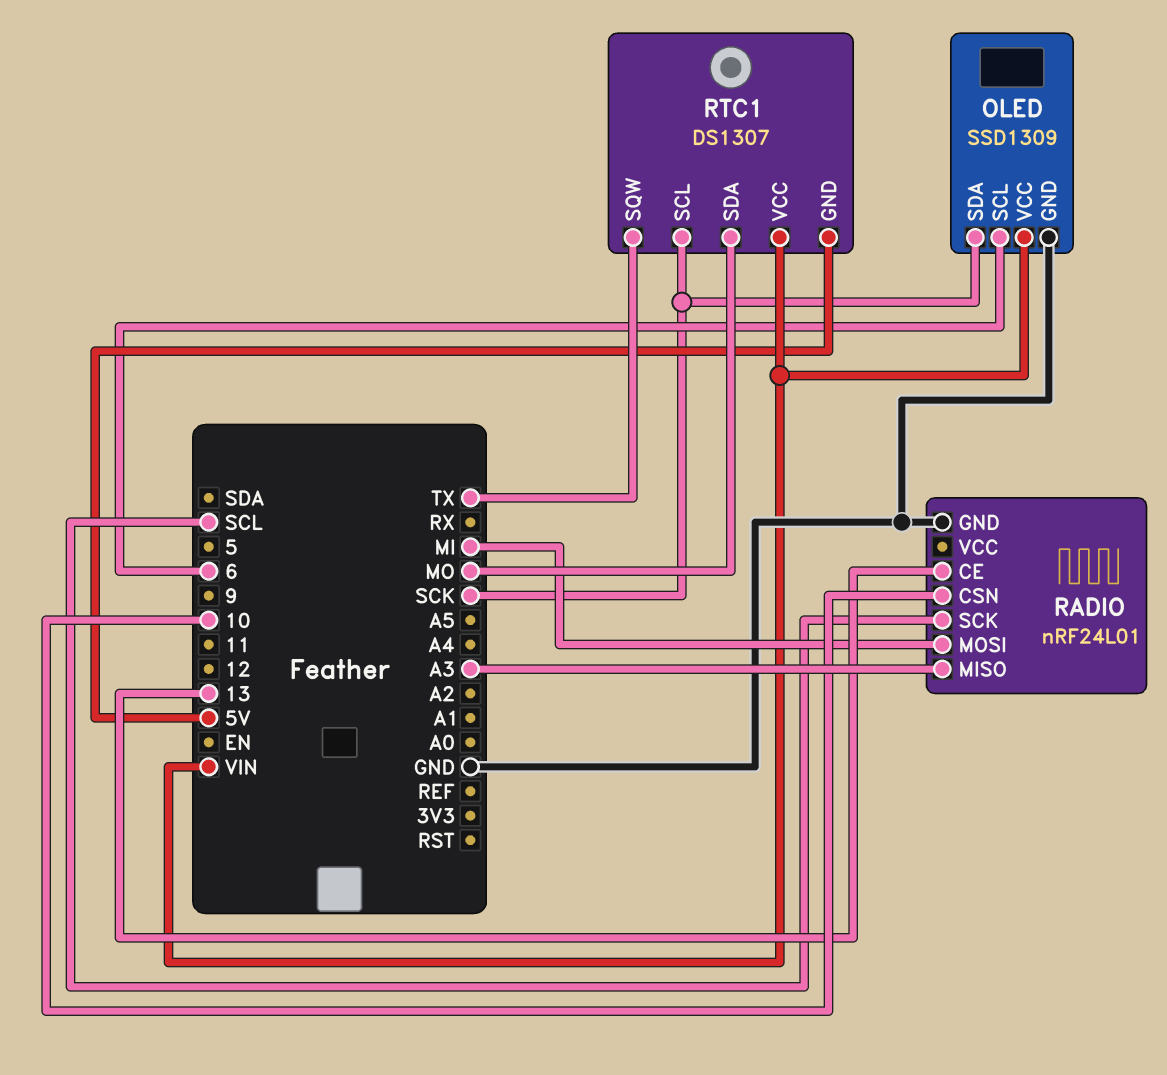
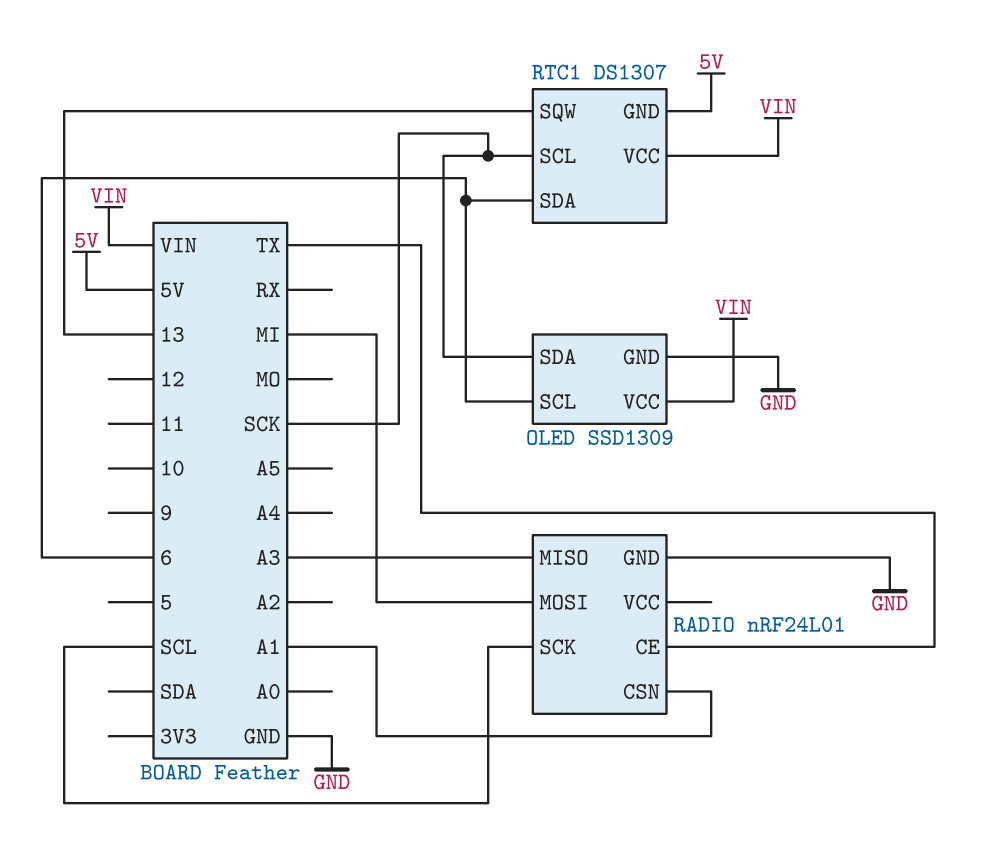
RADIO pin CE: 13 -> TX
RADIO pin CSN: 10 -> A1
RTC1 pin SDA: MO -> 6
RTC1 pin SQW: TX -> 13

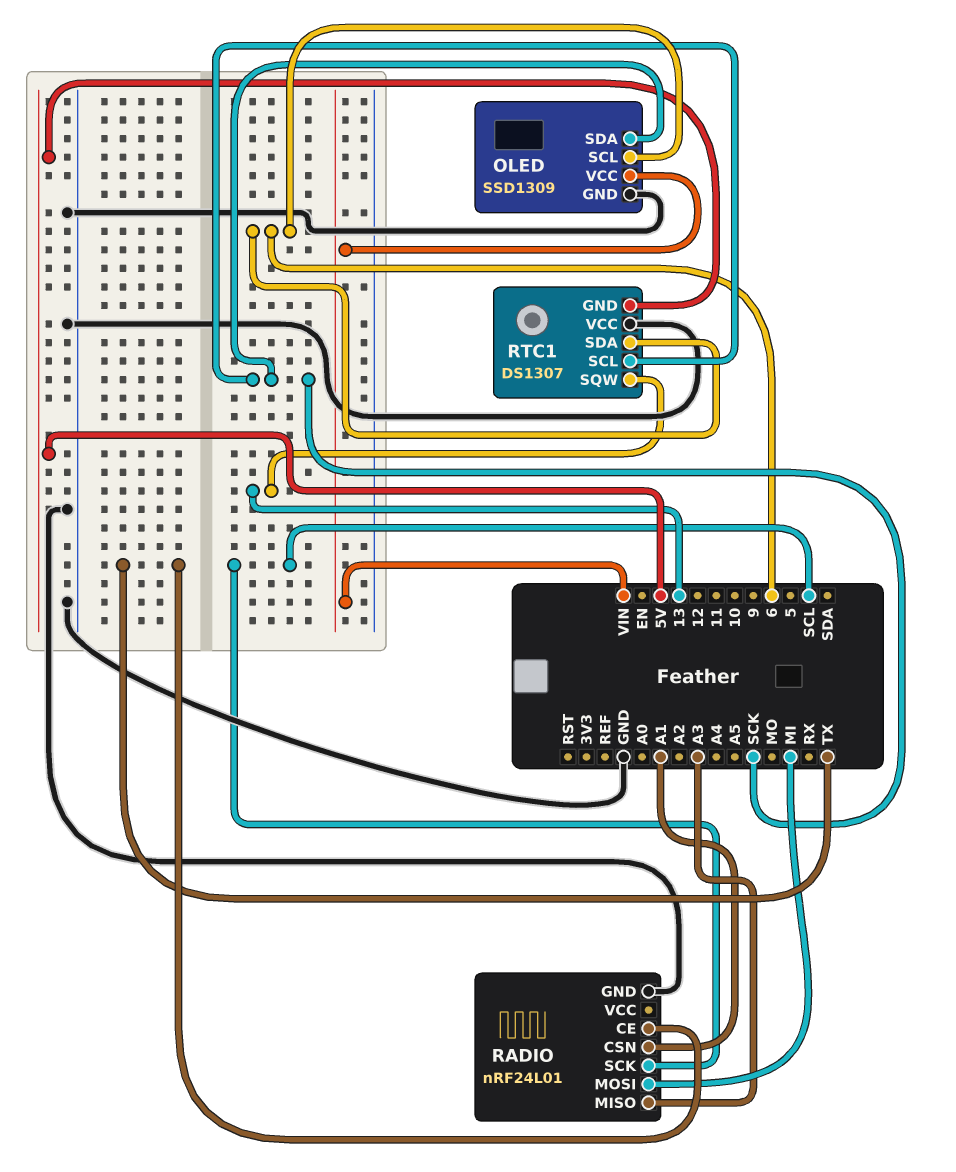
RTC1 pin VCC: VIN -> GND

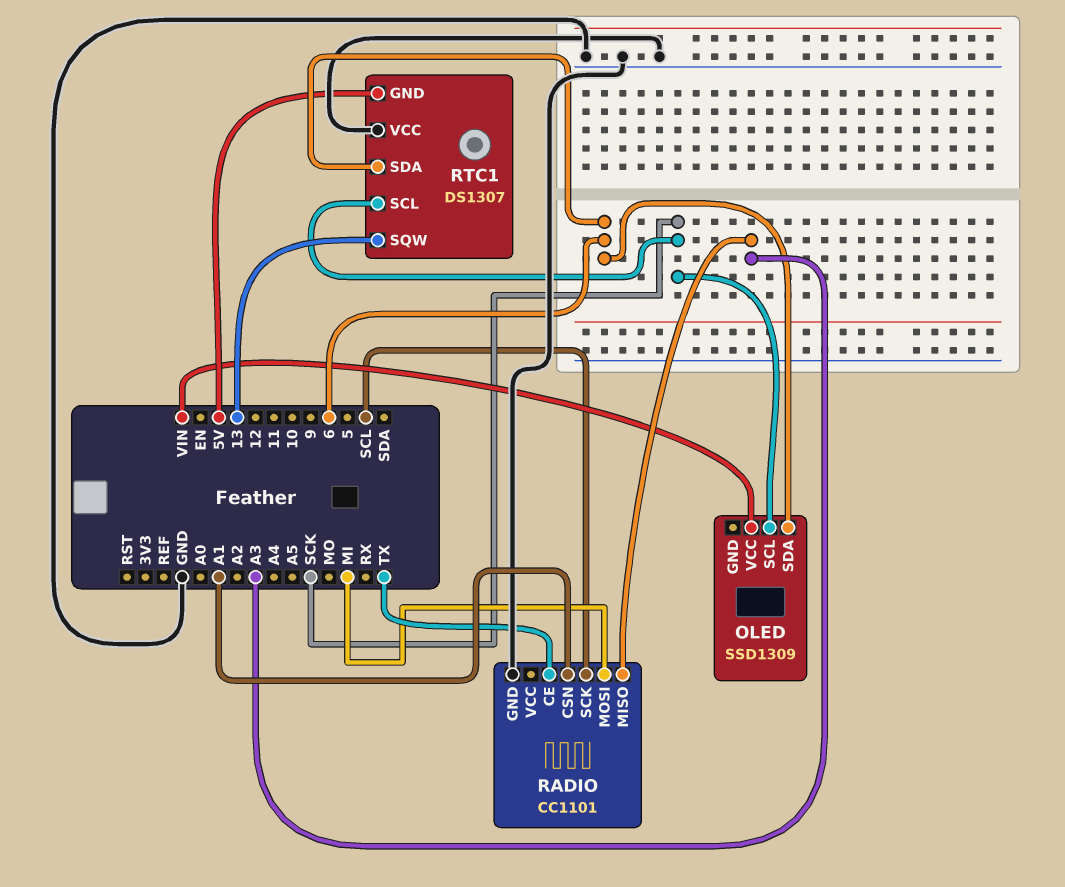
OLED pin GND: GND -> none
OLED pin SCL: 6 -> SCK
OLED pin SDA: SCK -> 6
RADIO: nRF24L01 -> CC1101

